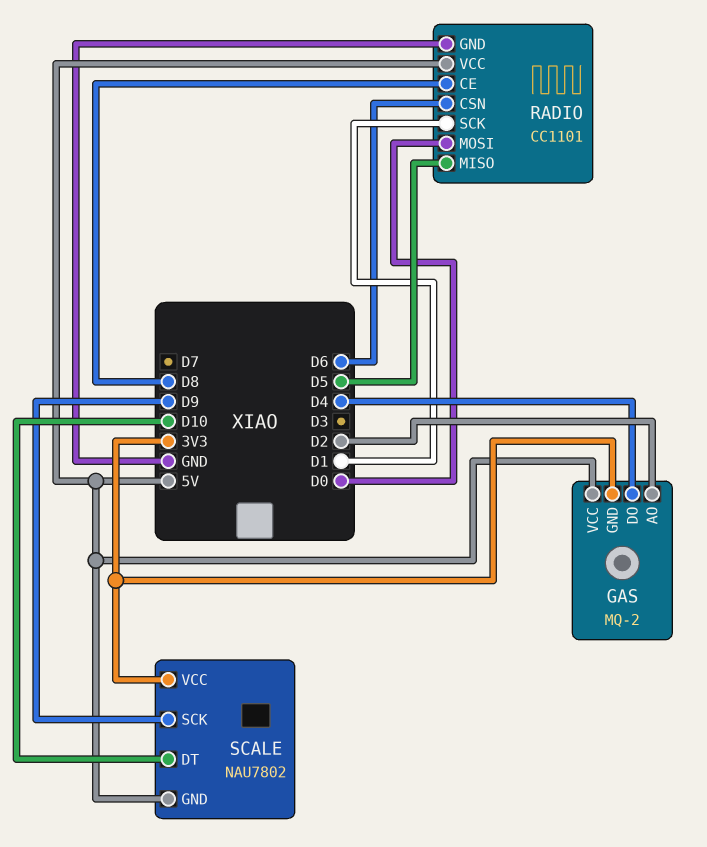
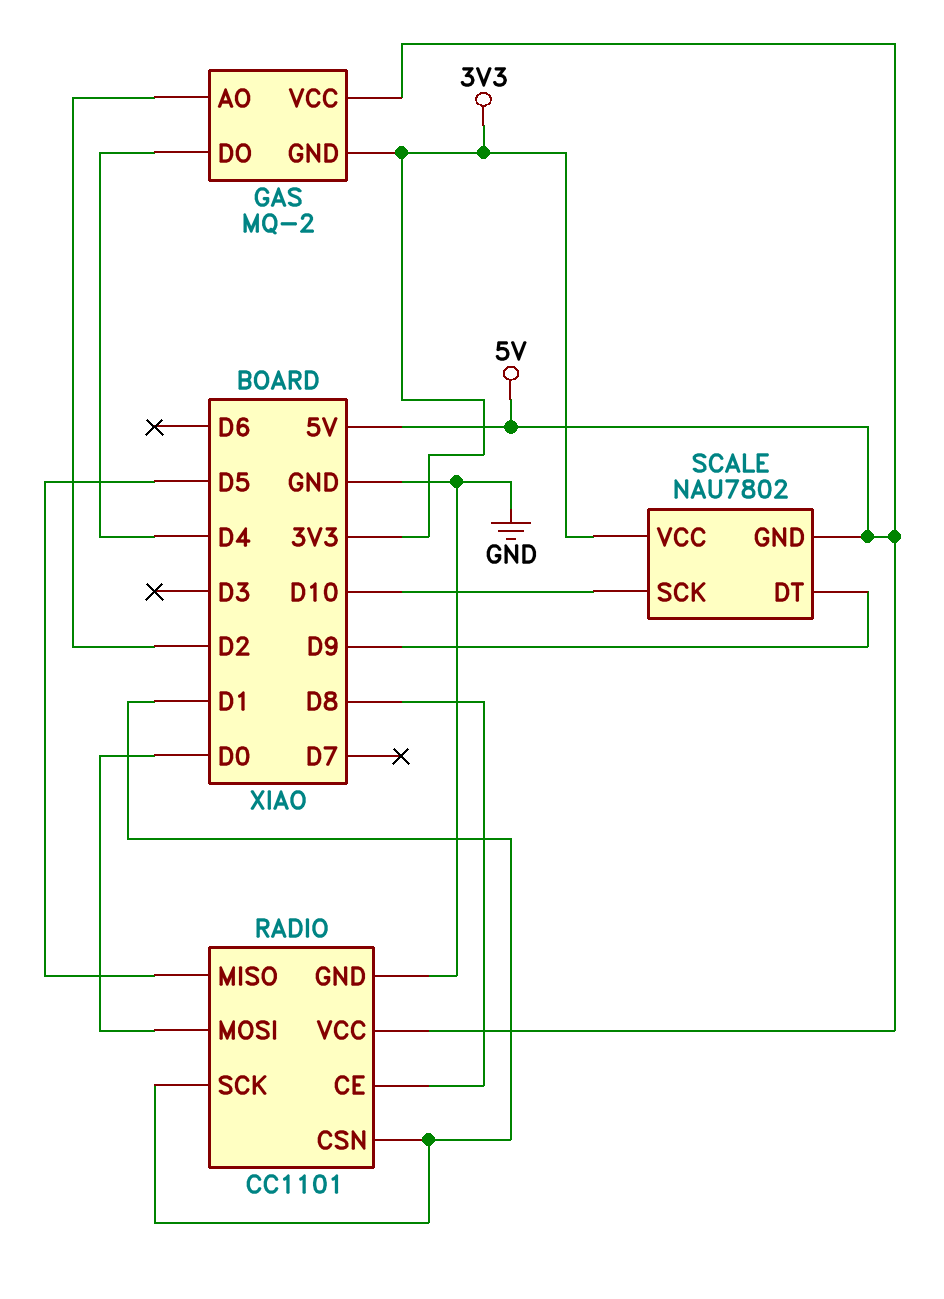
RADIO pin CSN: D6 -> D1
SCALE pin DT: D10 -> D9
SCALE pin SCK: D9 -> D10

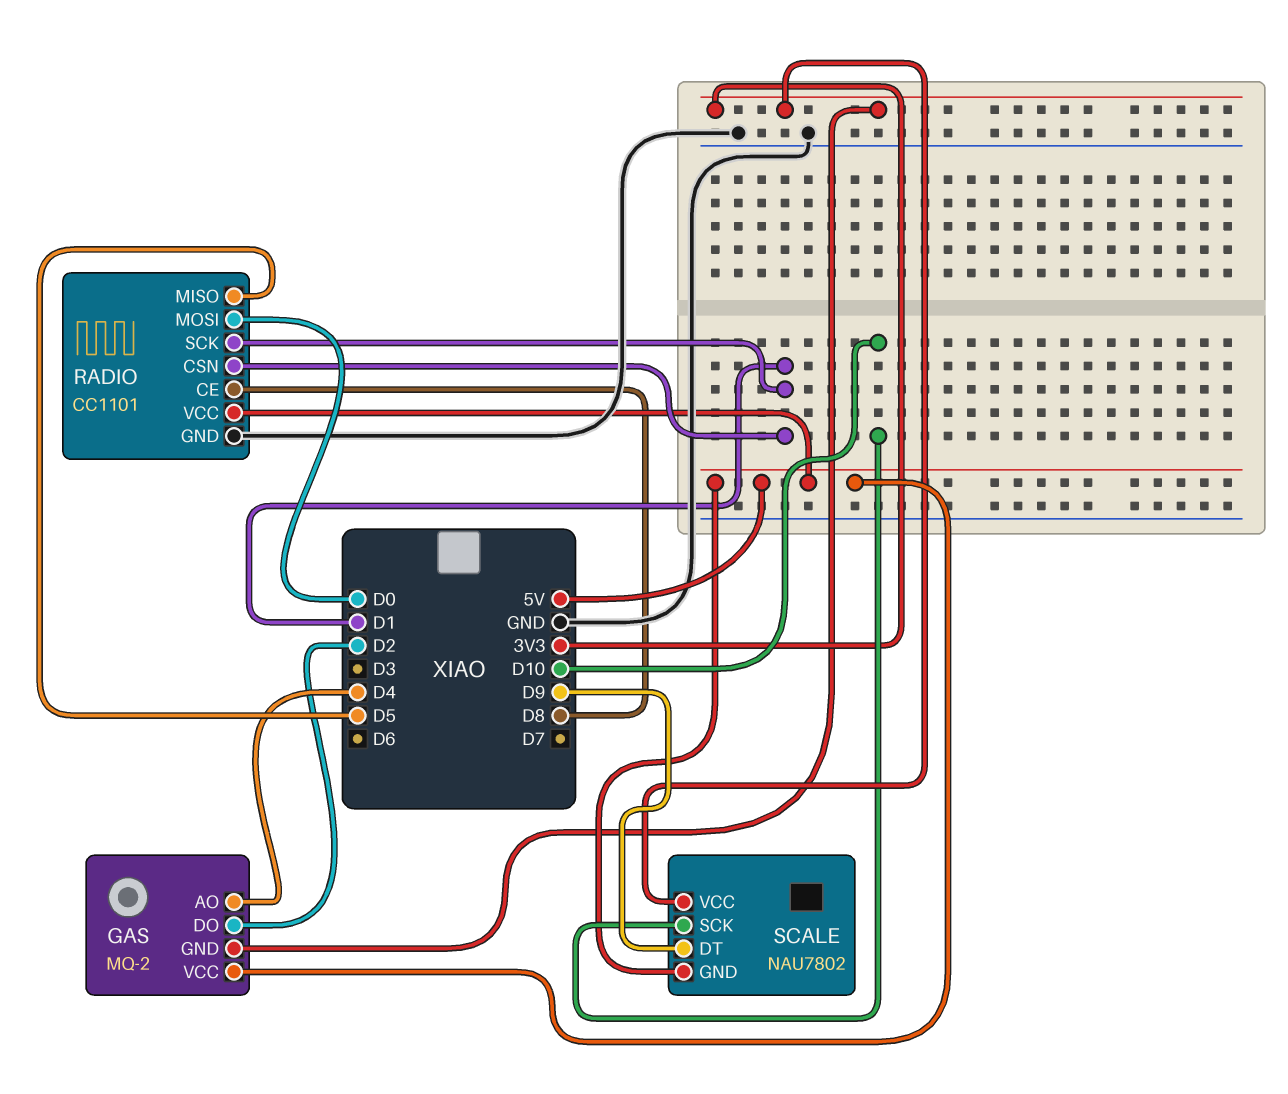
GAS pin AO: D2 -> D4
GAS pin DO: D4 -> D2

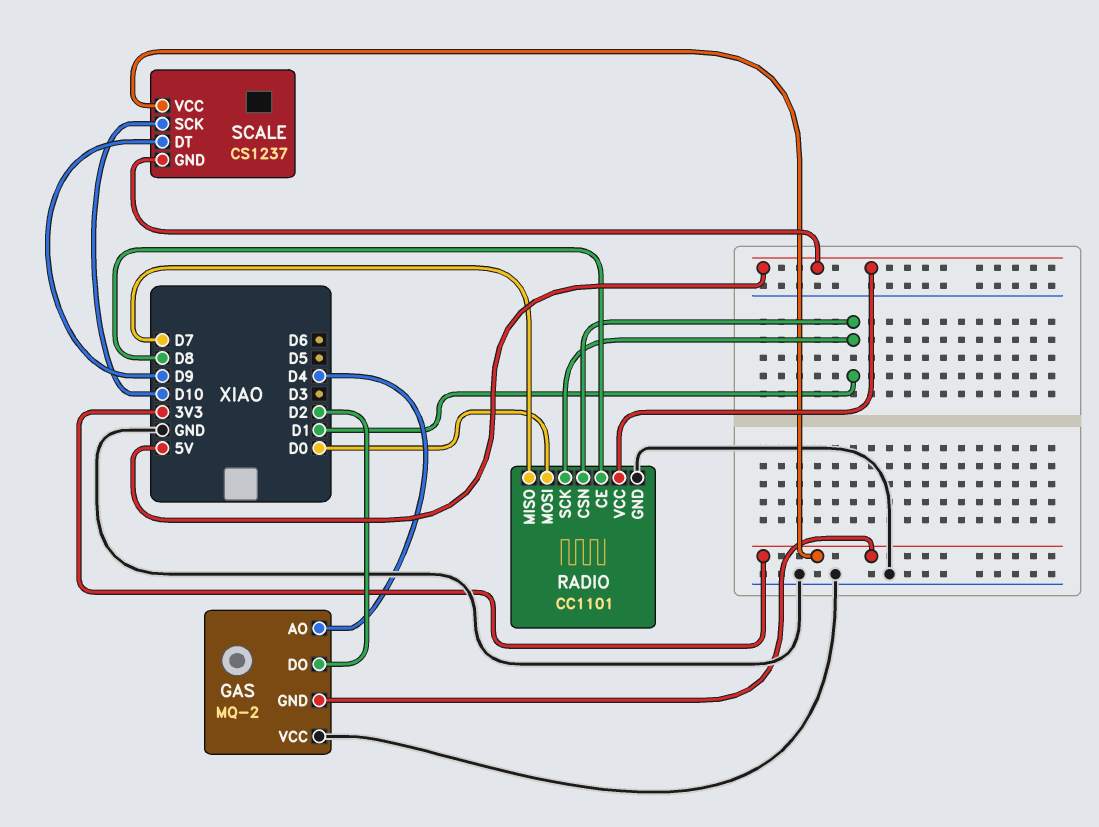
GAS pin VCC: 5V -> GND
RADIO pin MISO: D5 -> D7
SCALE: NAU7802 -> CS1237

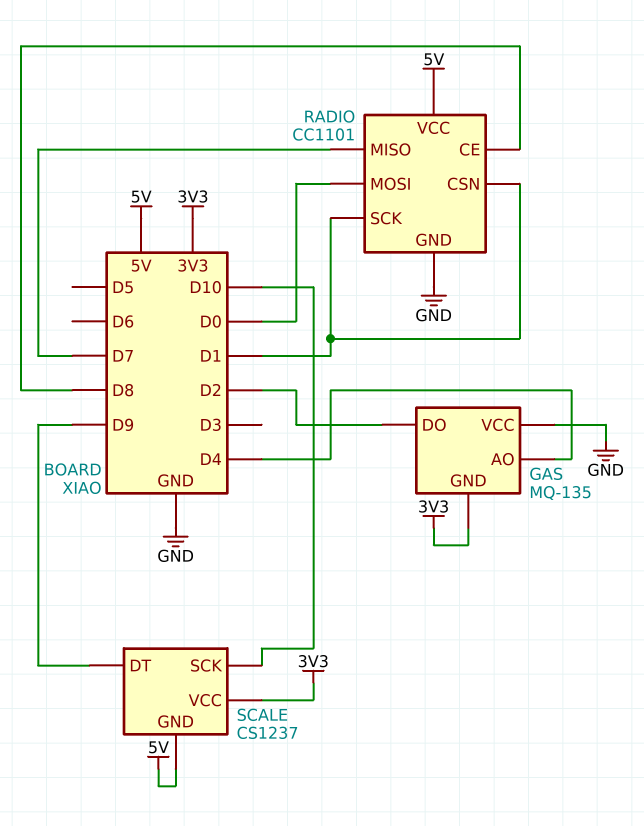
GAS: MQ-2 -> MQ-135

